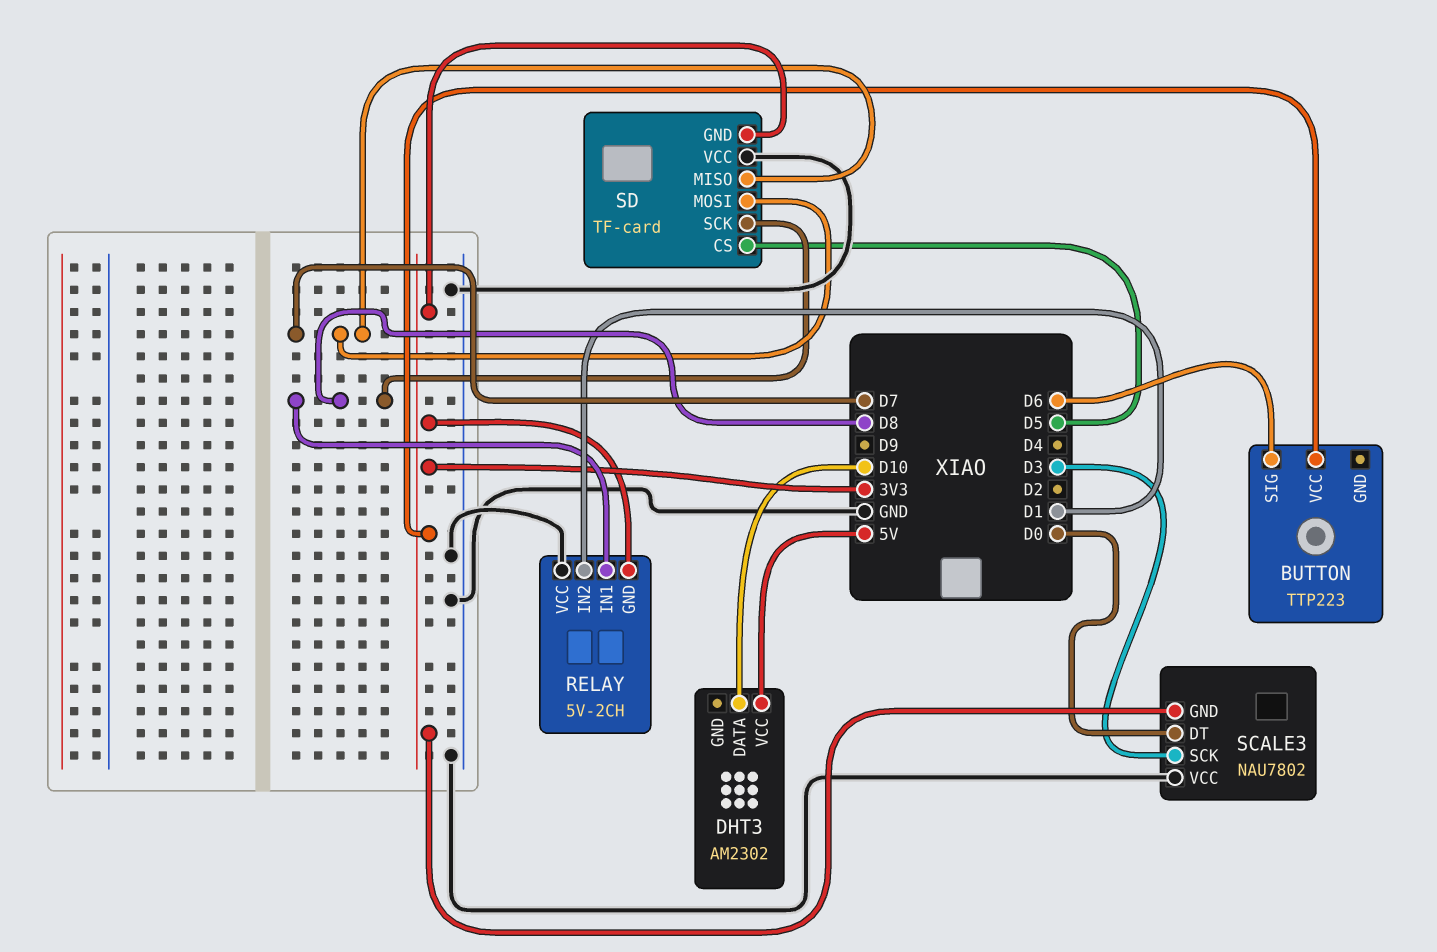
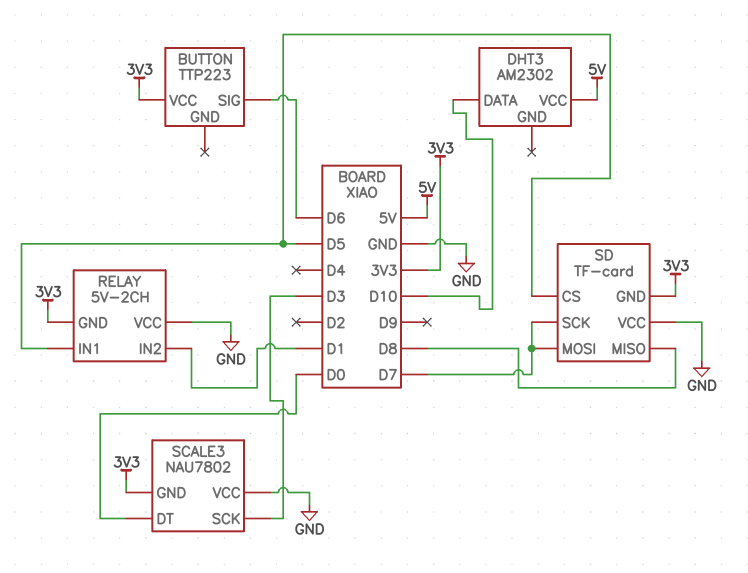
RELAY pin IN1: D8 -> D5
SD pin MISO: D7 -> D8
SD pin SCK: D8 -> D7

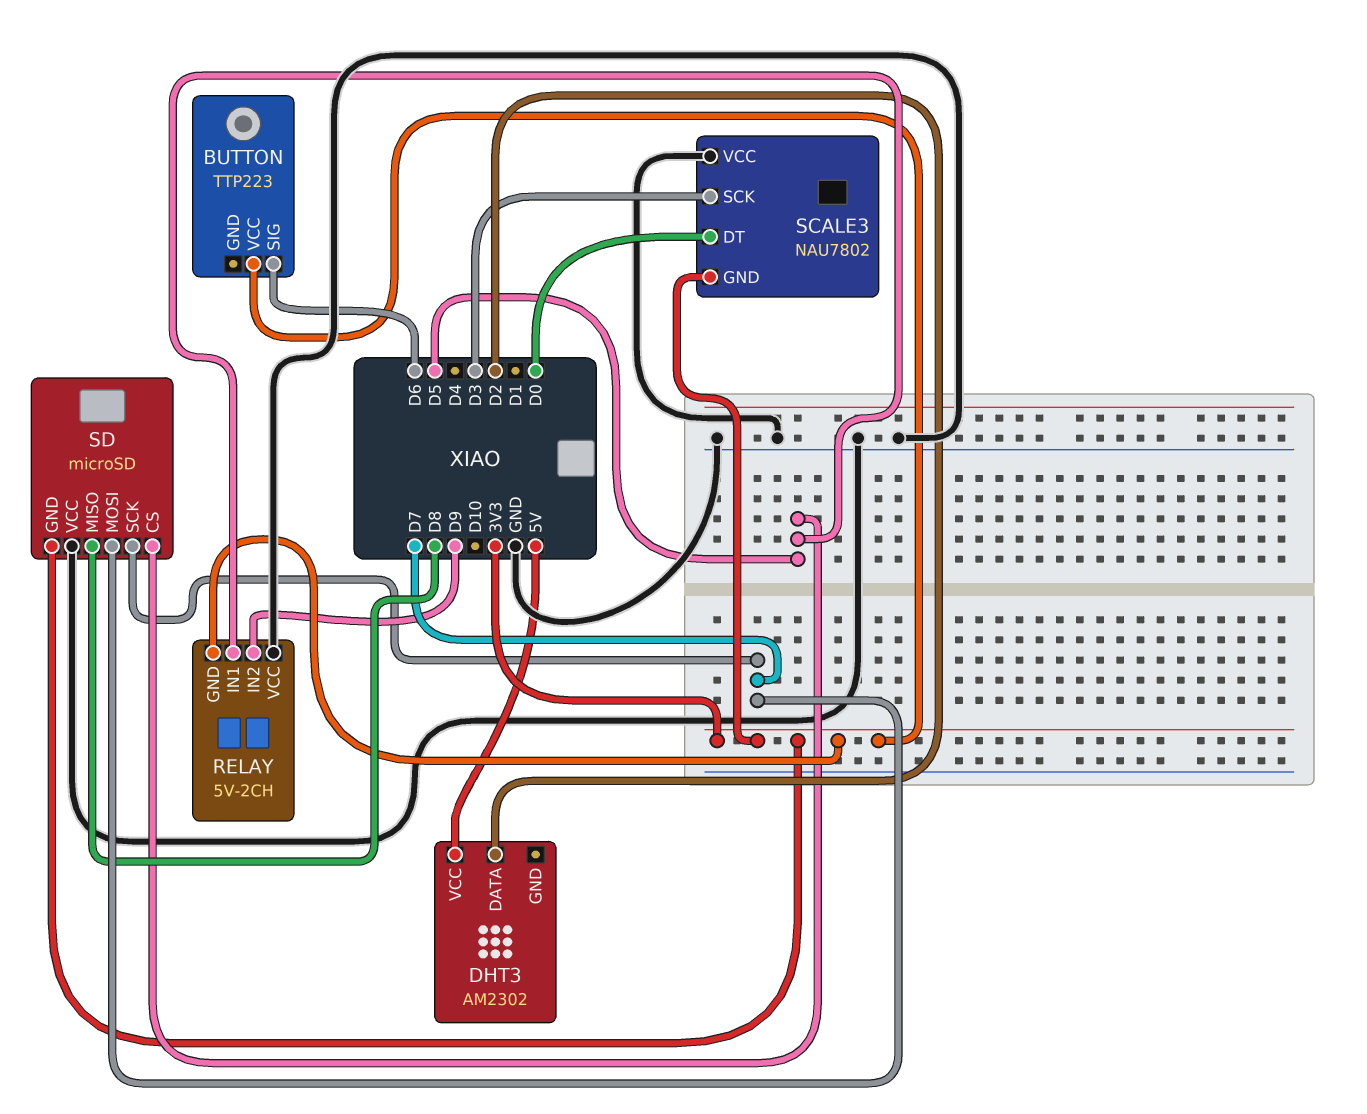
DHT3 pin DATA: D10 -> D2
RELAY pin IN2: D1 -> D9
SD: TF-card -> microSD

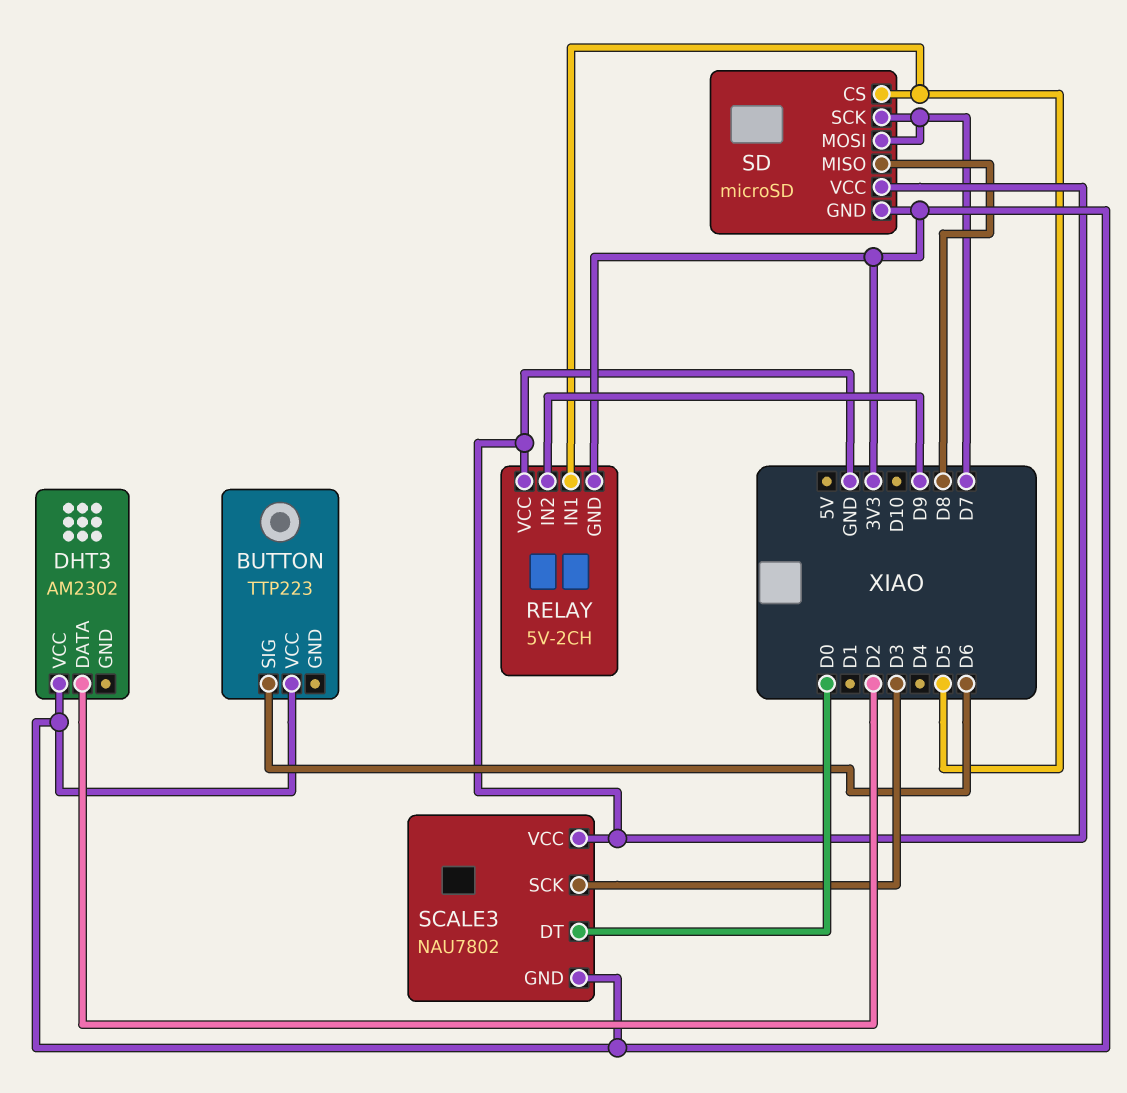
DHT3 pin VCC: 5V -> 3V3

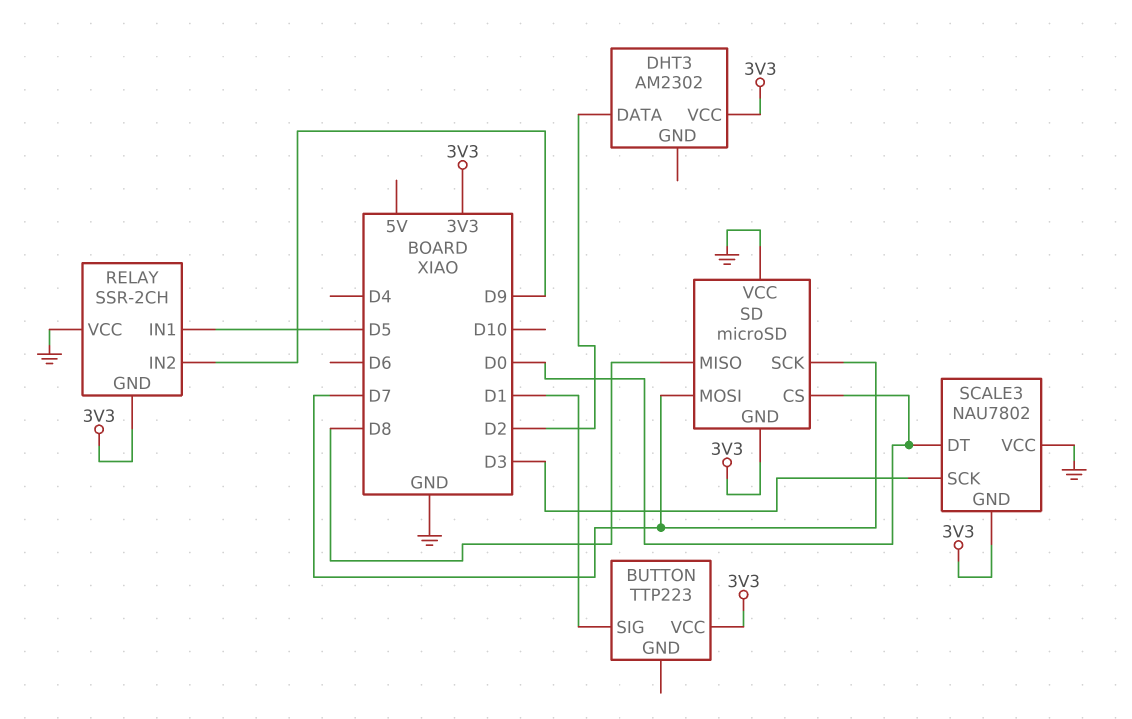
BUTTON pin SIG: D6 -> D1
RELAY: 5V-2CH -> SSR-2CH
SD pin CS: D5 -> D0

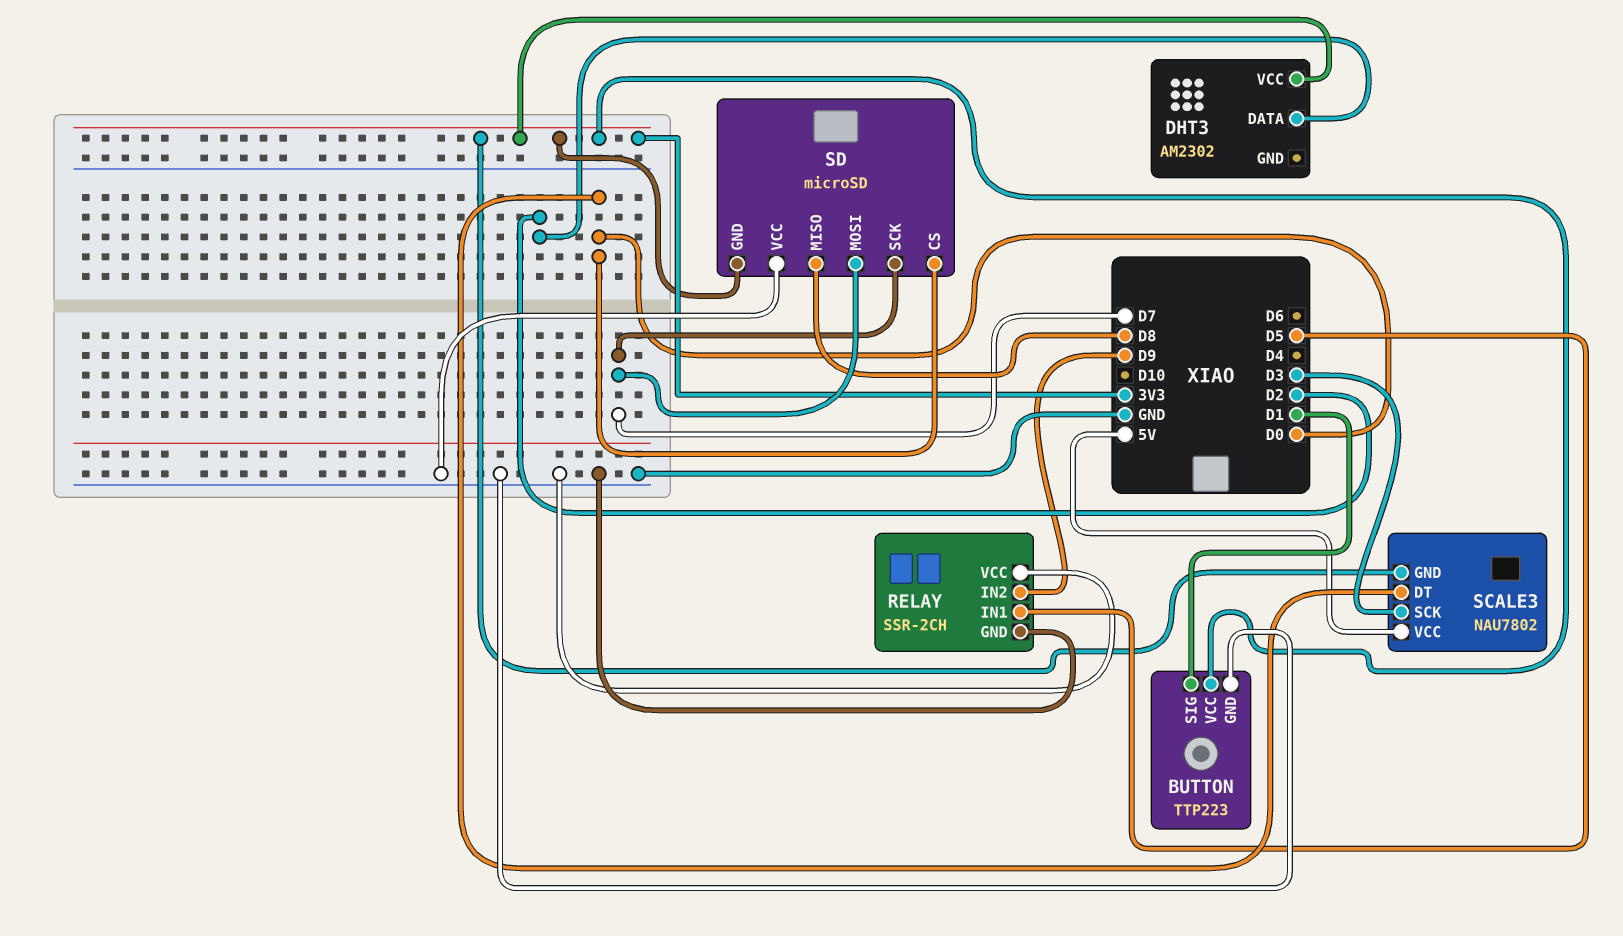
BUTTON pin GND: none -> GND
RELAY pin GND: 3V3 -> GND
SCALE3 pin VCC: GND -> 5V

